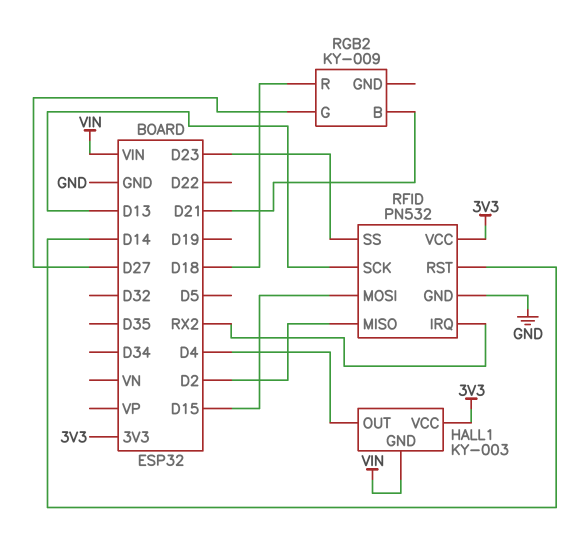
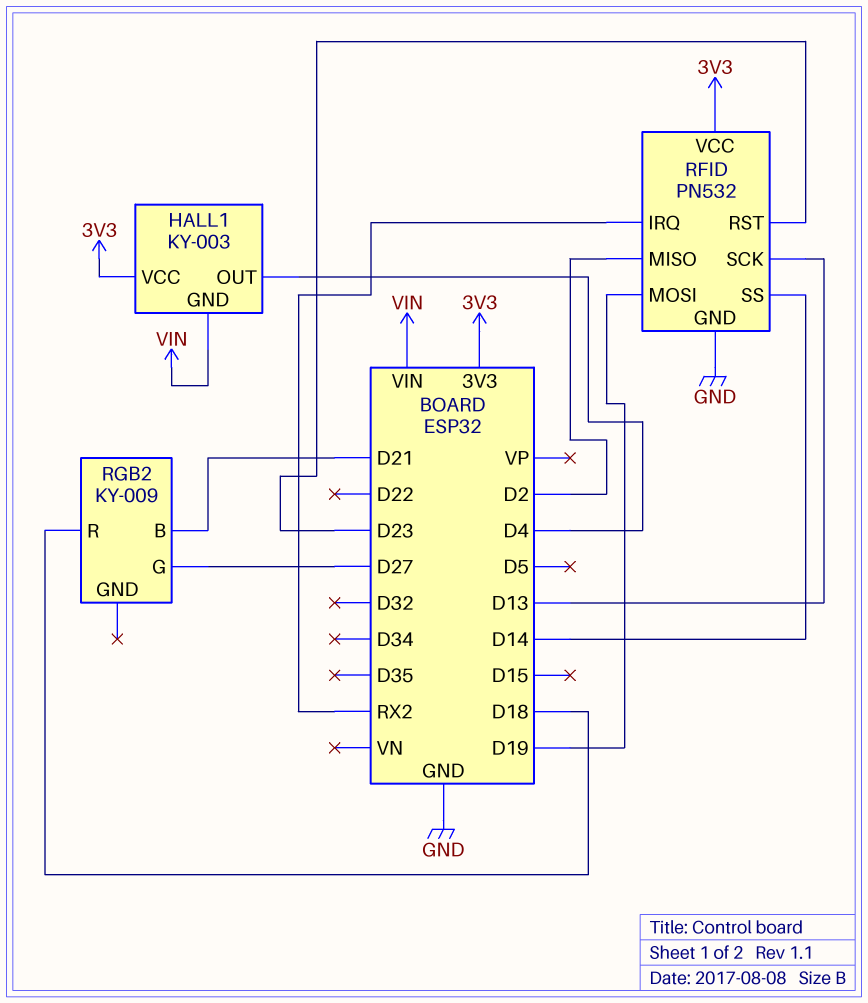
RFID pin MOSI: D15 -> D19
RFID pin RST: D14 -> D23
RFID pin SS: D23 -> D14

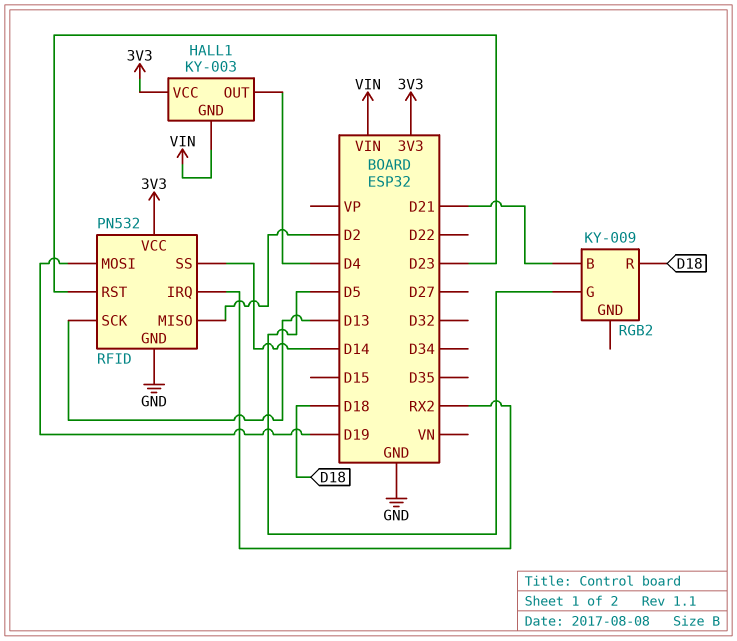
RGB2 pin G: D27 -> D5

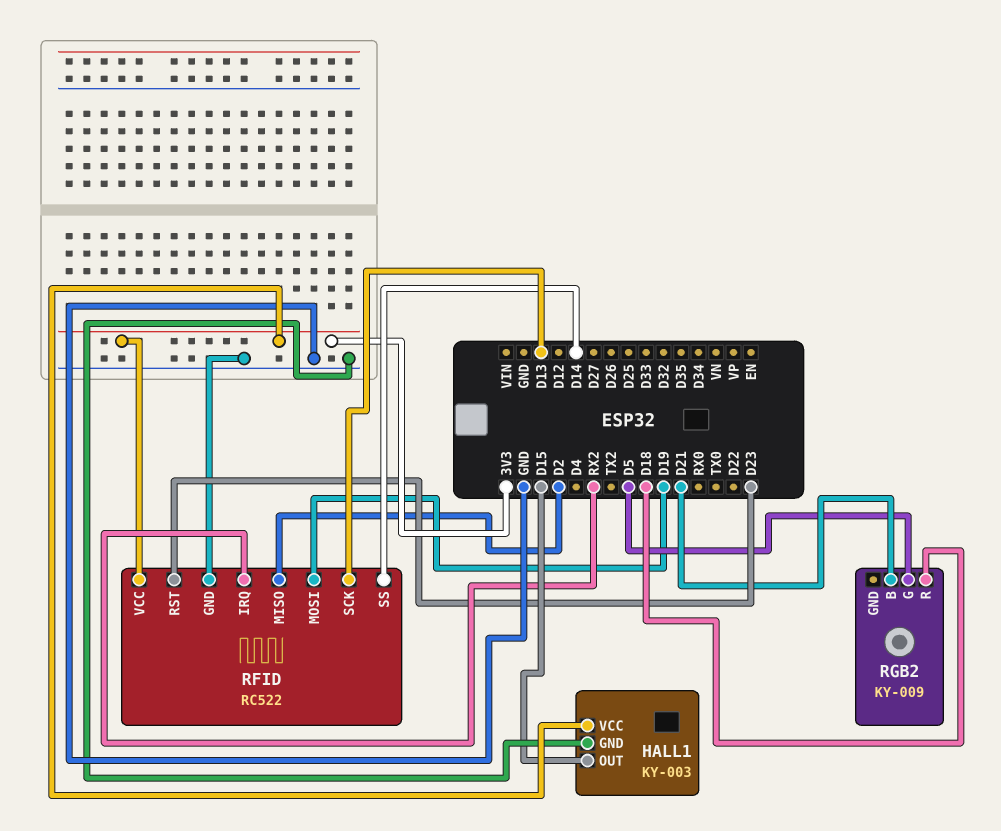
HALL1 pin GND: VIN -> GND
HALL1 pin OUT: D4 -> D15
RFID: PN532 -> RC522

